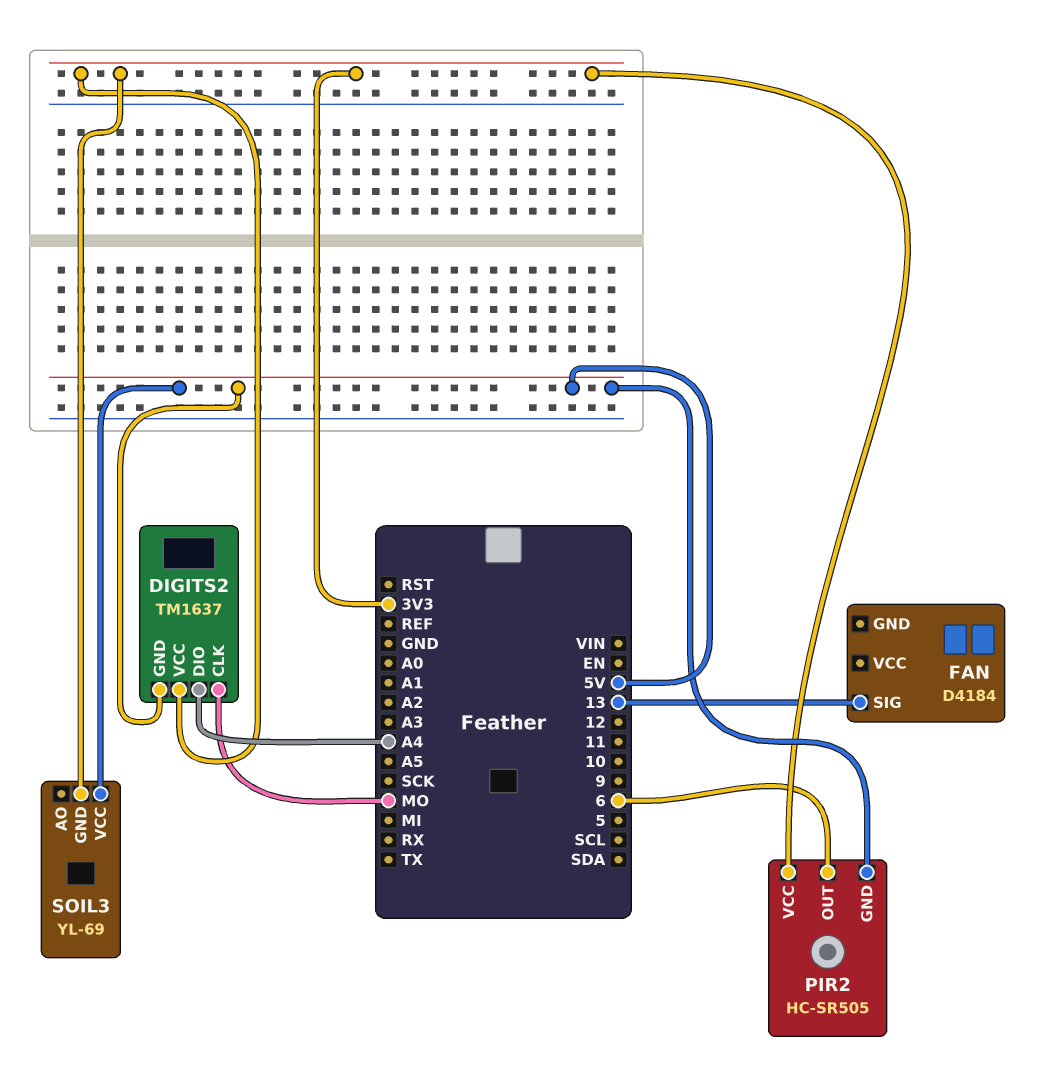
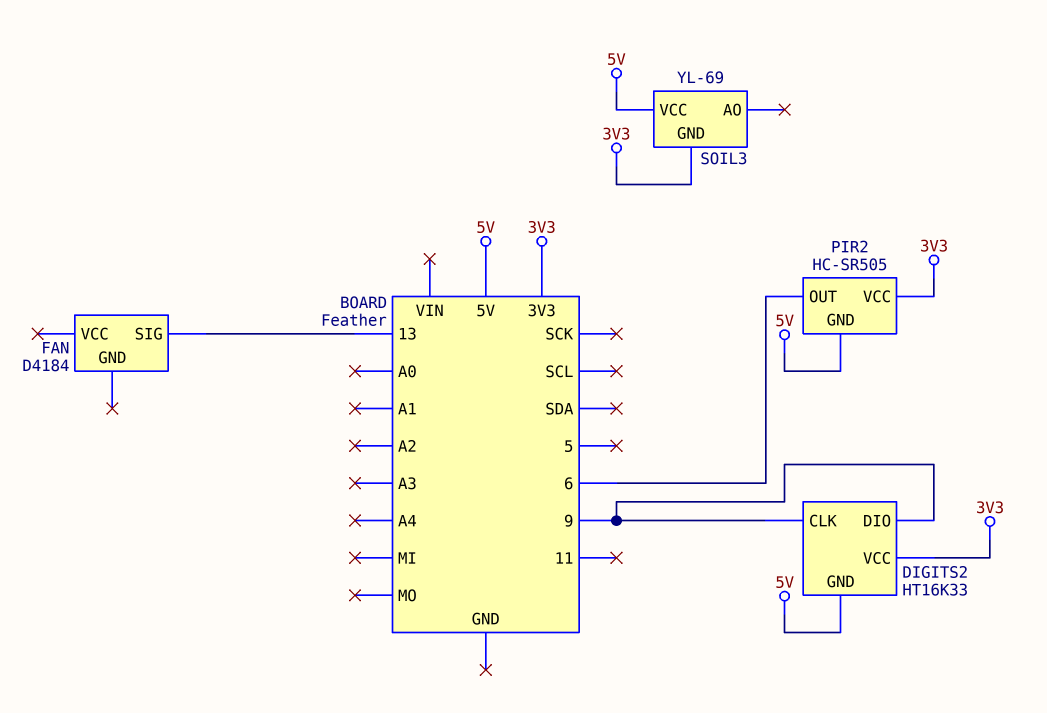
DIGITS2: TM1637 -> HT16K33
DIGITS2 pin CLK: MO -> 9
DIGITS2 pin DIO: A4 -> 9

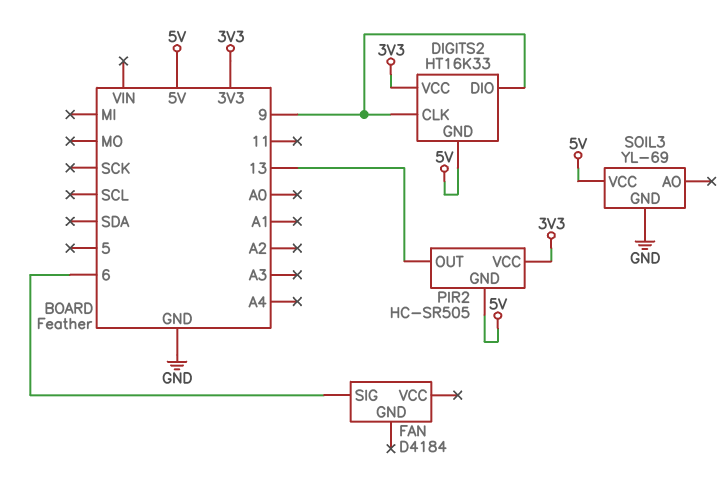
FAN pin SIG: 13 -> 6
PIR2 pin OUT: 6 -> 13
SOIL3 pin GND: 3V3 -> GND

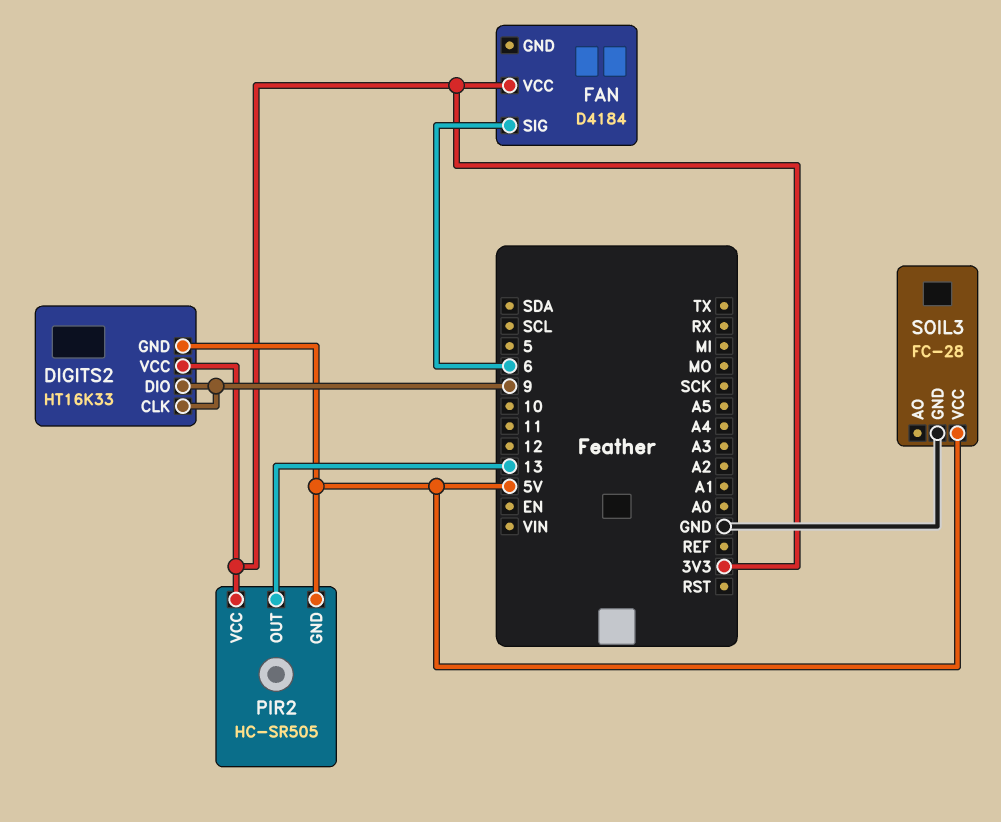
FAN pin VCC: none -> 3V3
SOIL3: YL-69 -> FC-28

